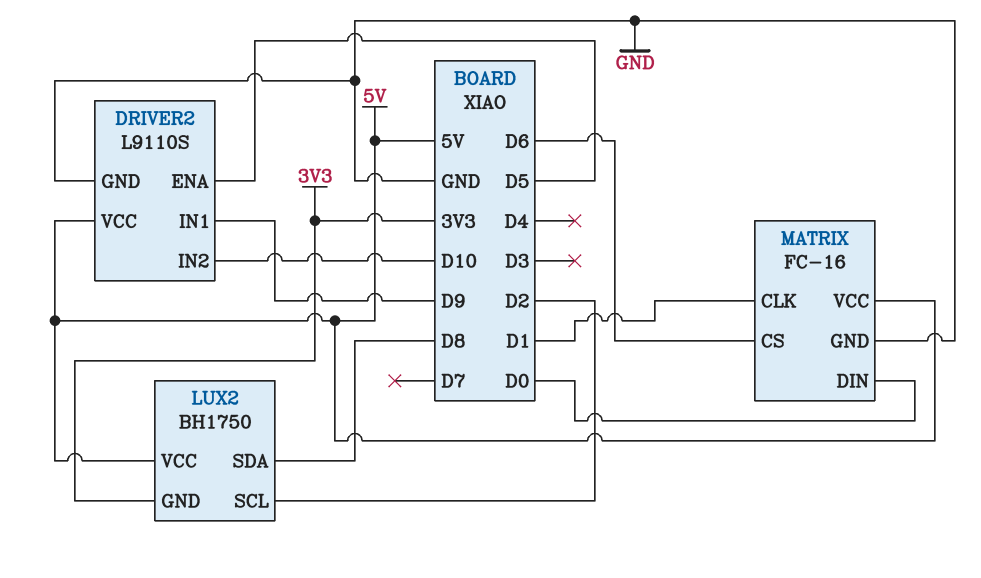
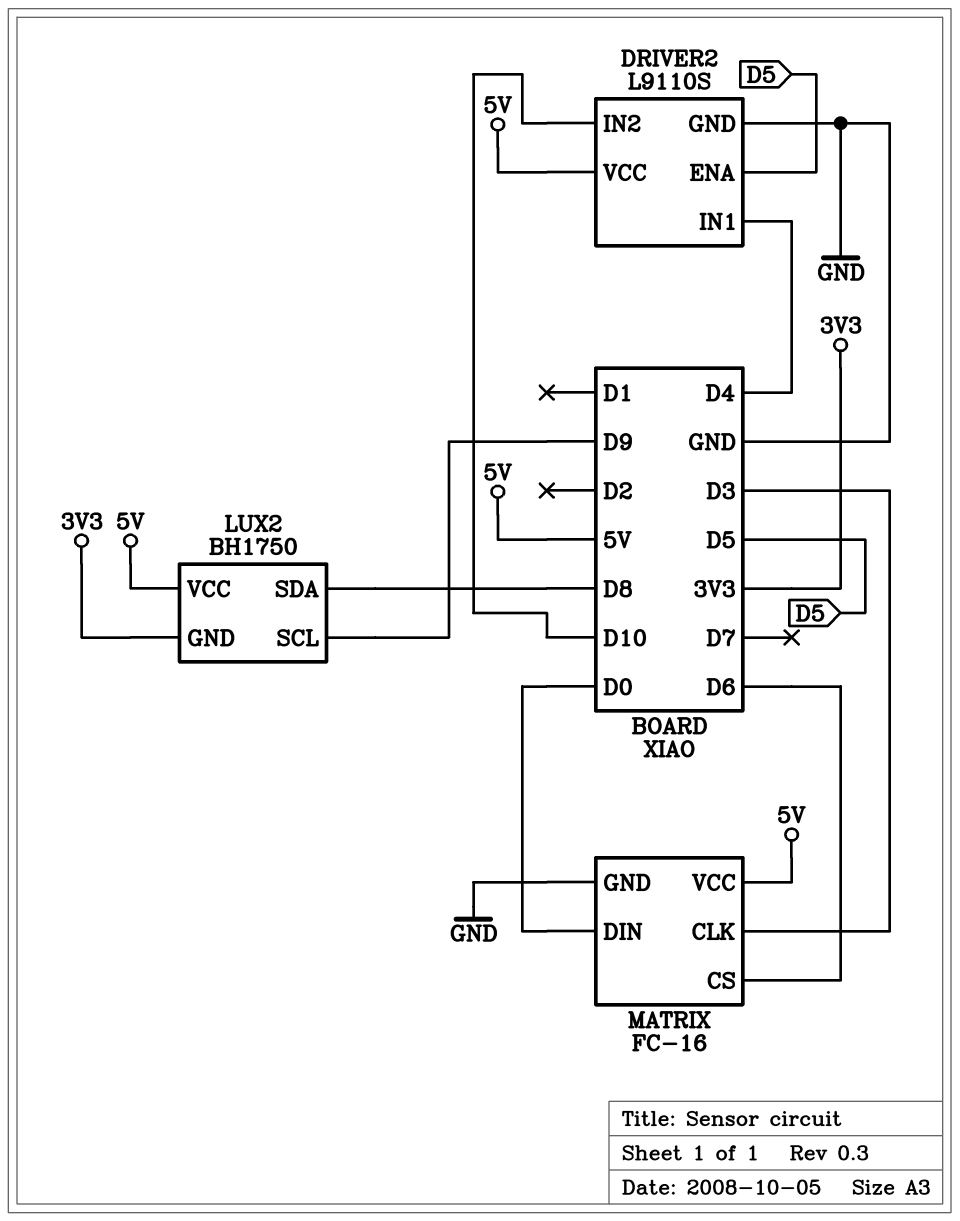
DRIVER2 pin IN1: D9 -> D4
LUX2 pin SCL: D2 -> D9
MATRIX pin CLK: D1 -> D3

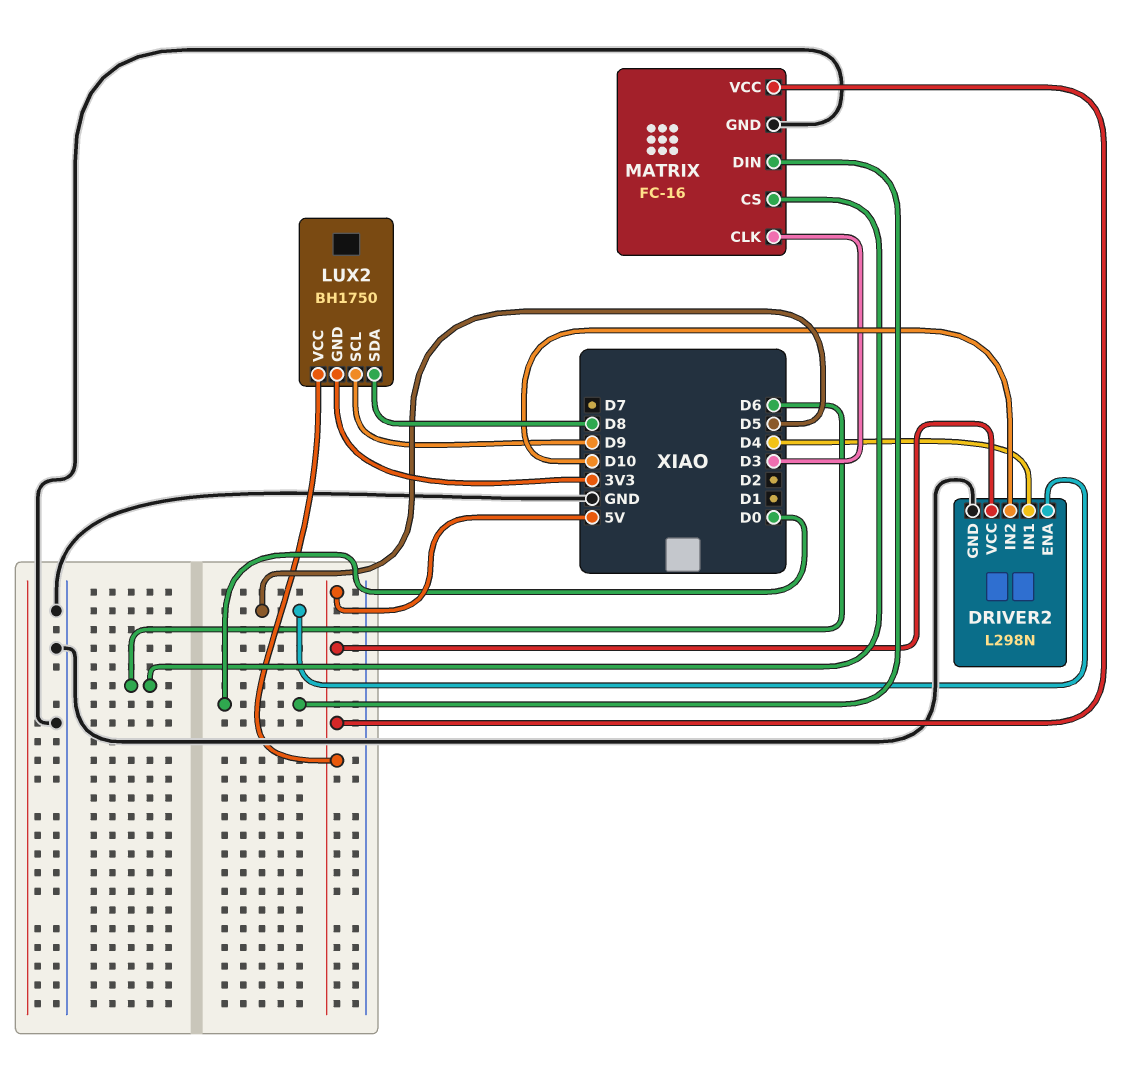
DRIVER2: L9110S -> L298N

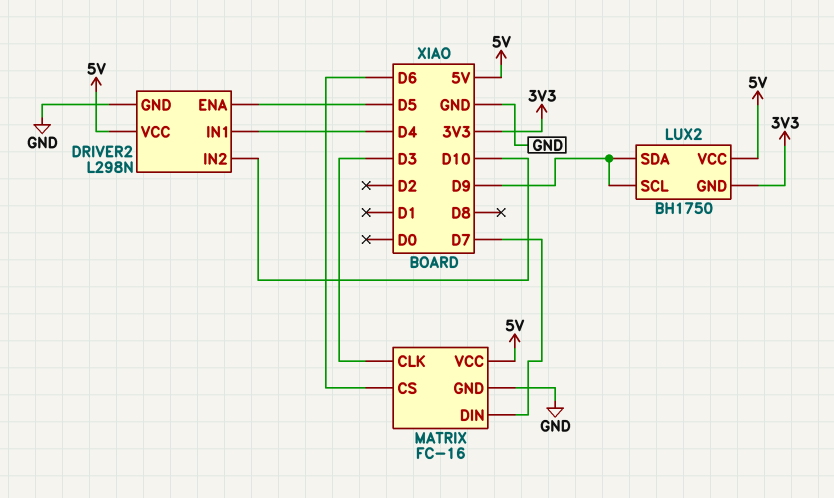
LUX2 pin SDA: D8 -> D9
MATRIX pin DIN: D0 -> D7

